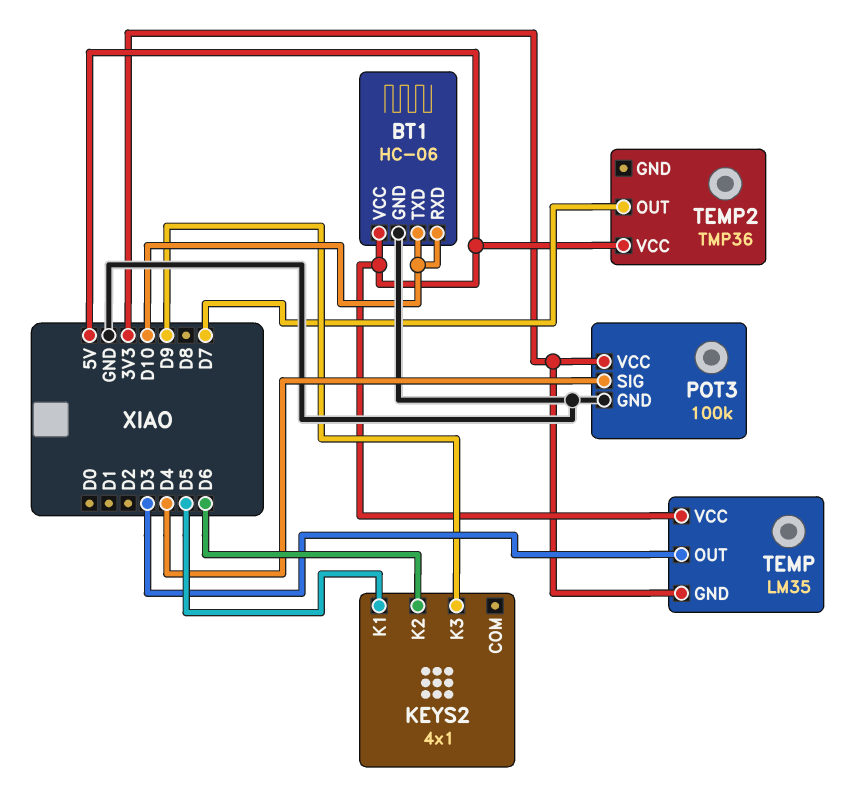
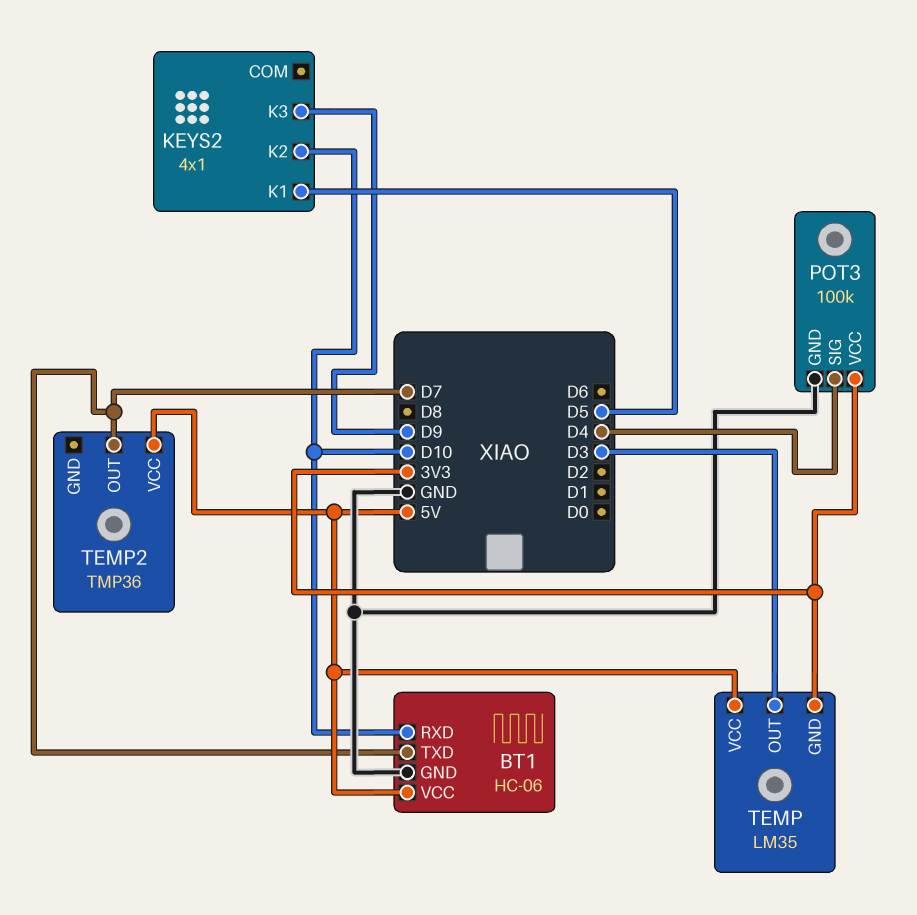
BT1 pin TXD: D10 -> D7
KEYS2 pin K2: D6 -> D10

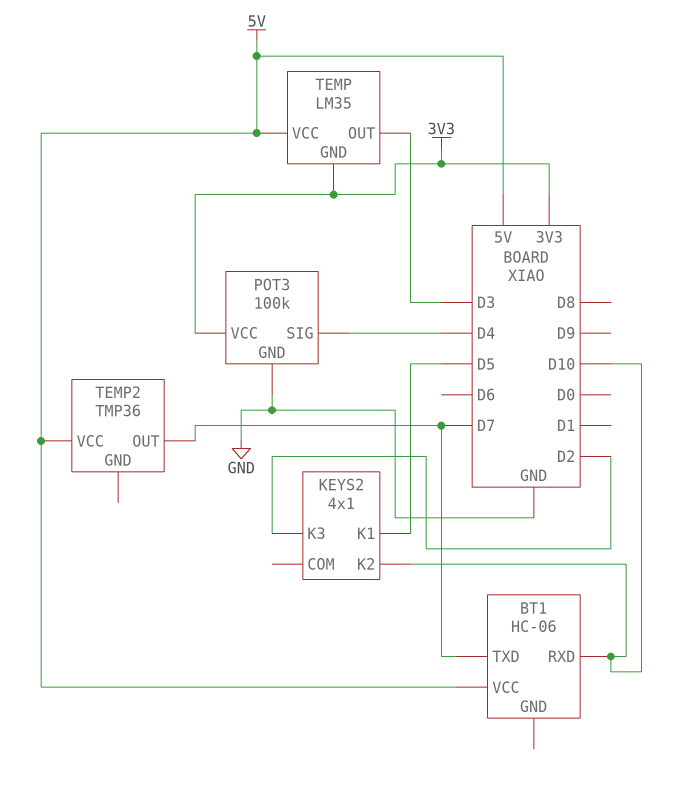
BT1 pin GND: GND -> none
KEYS2 pin K3: D9 -> D2

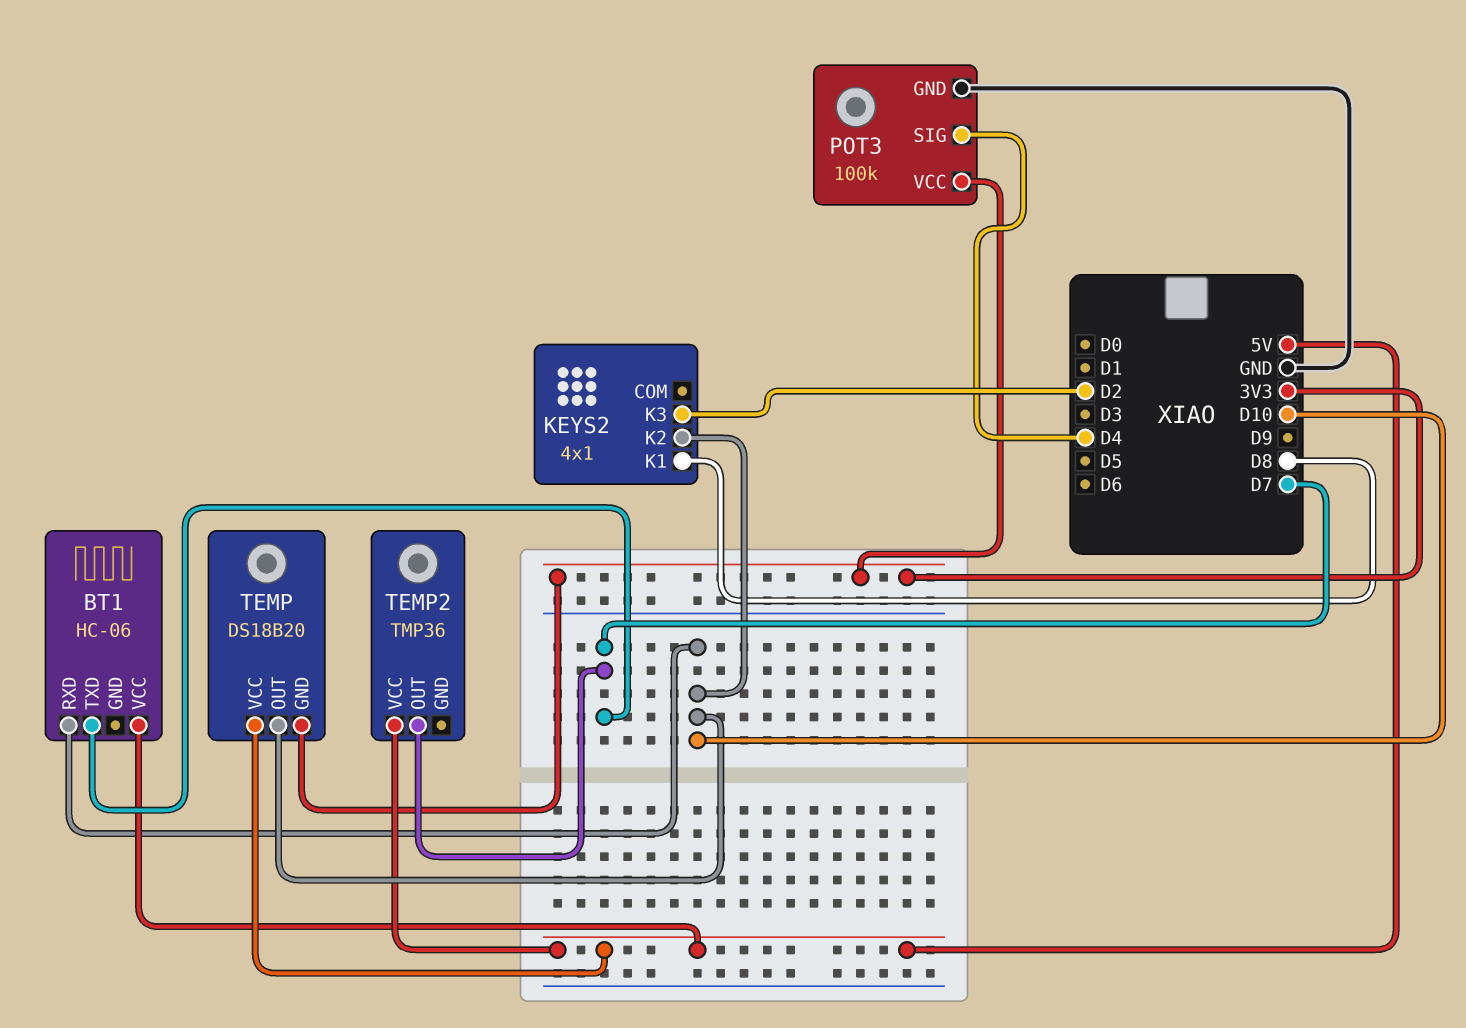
KEYS2 pin K1: D5 -> D8
TEMP: LM35 -> DS18B20
TEMP pin OUT: D3 -> D10

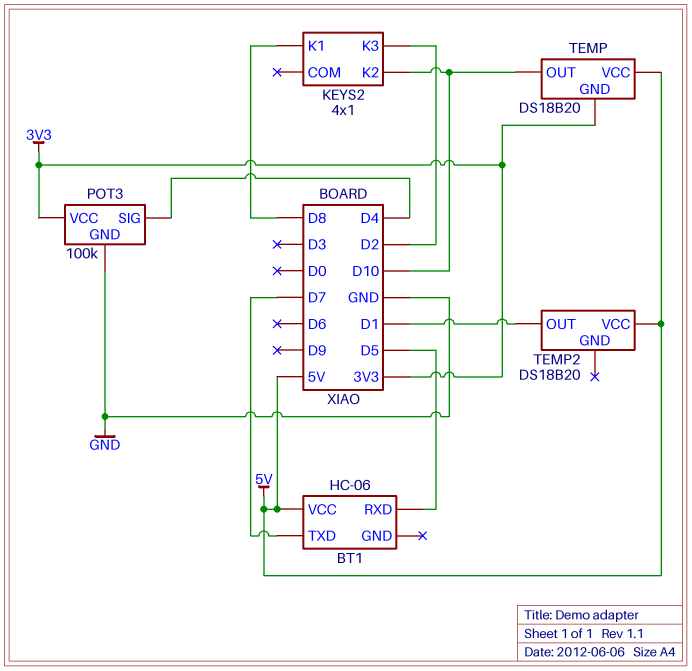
BT1 pin RXD: D10 -> D5
TEMP2: TMP36 -> DS18B20
TEMP2 pin OUT: D7 -> D1

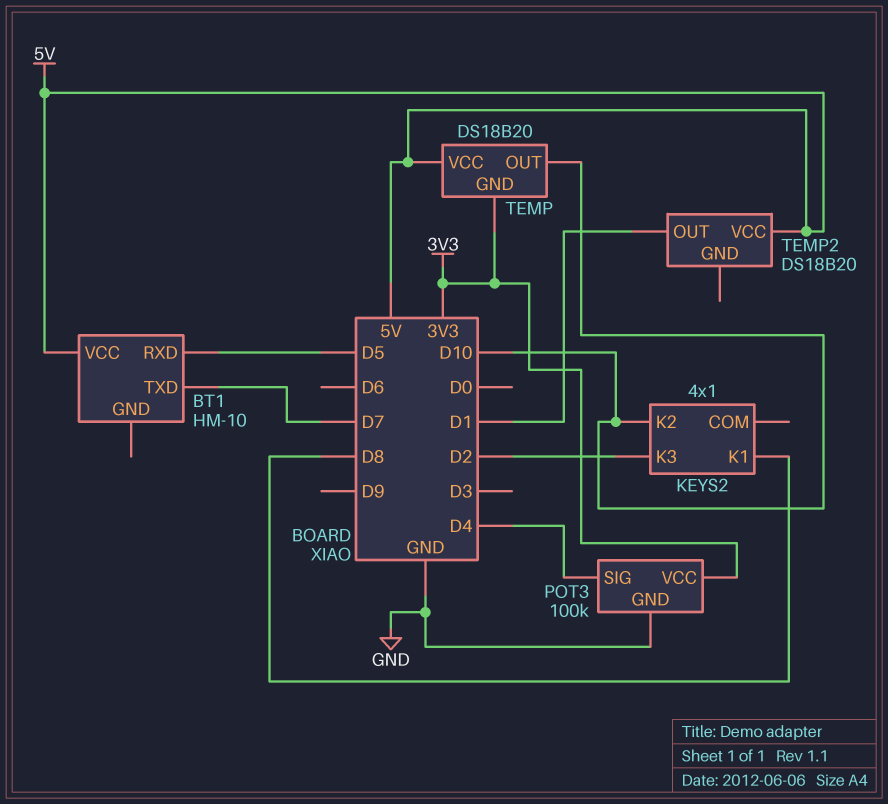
BT1: HC-06 -> HM-10

